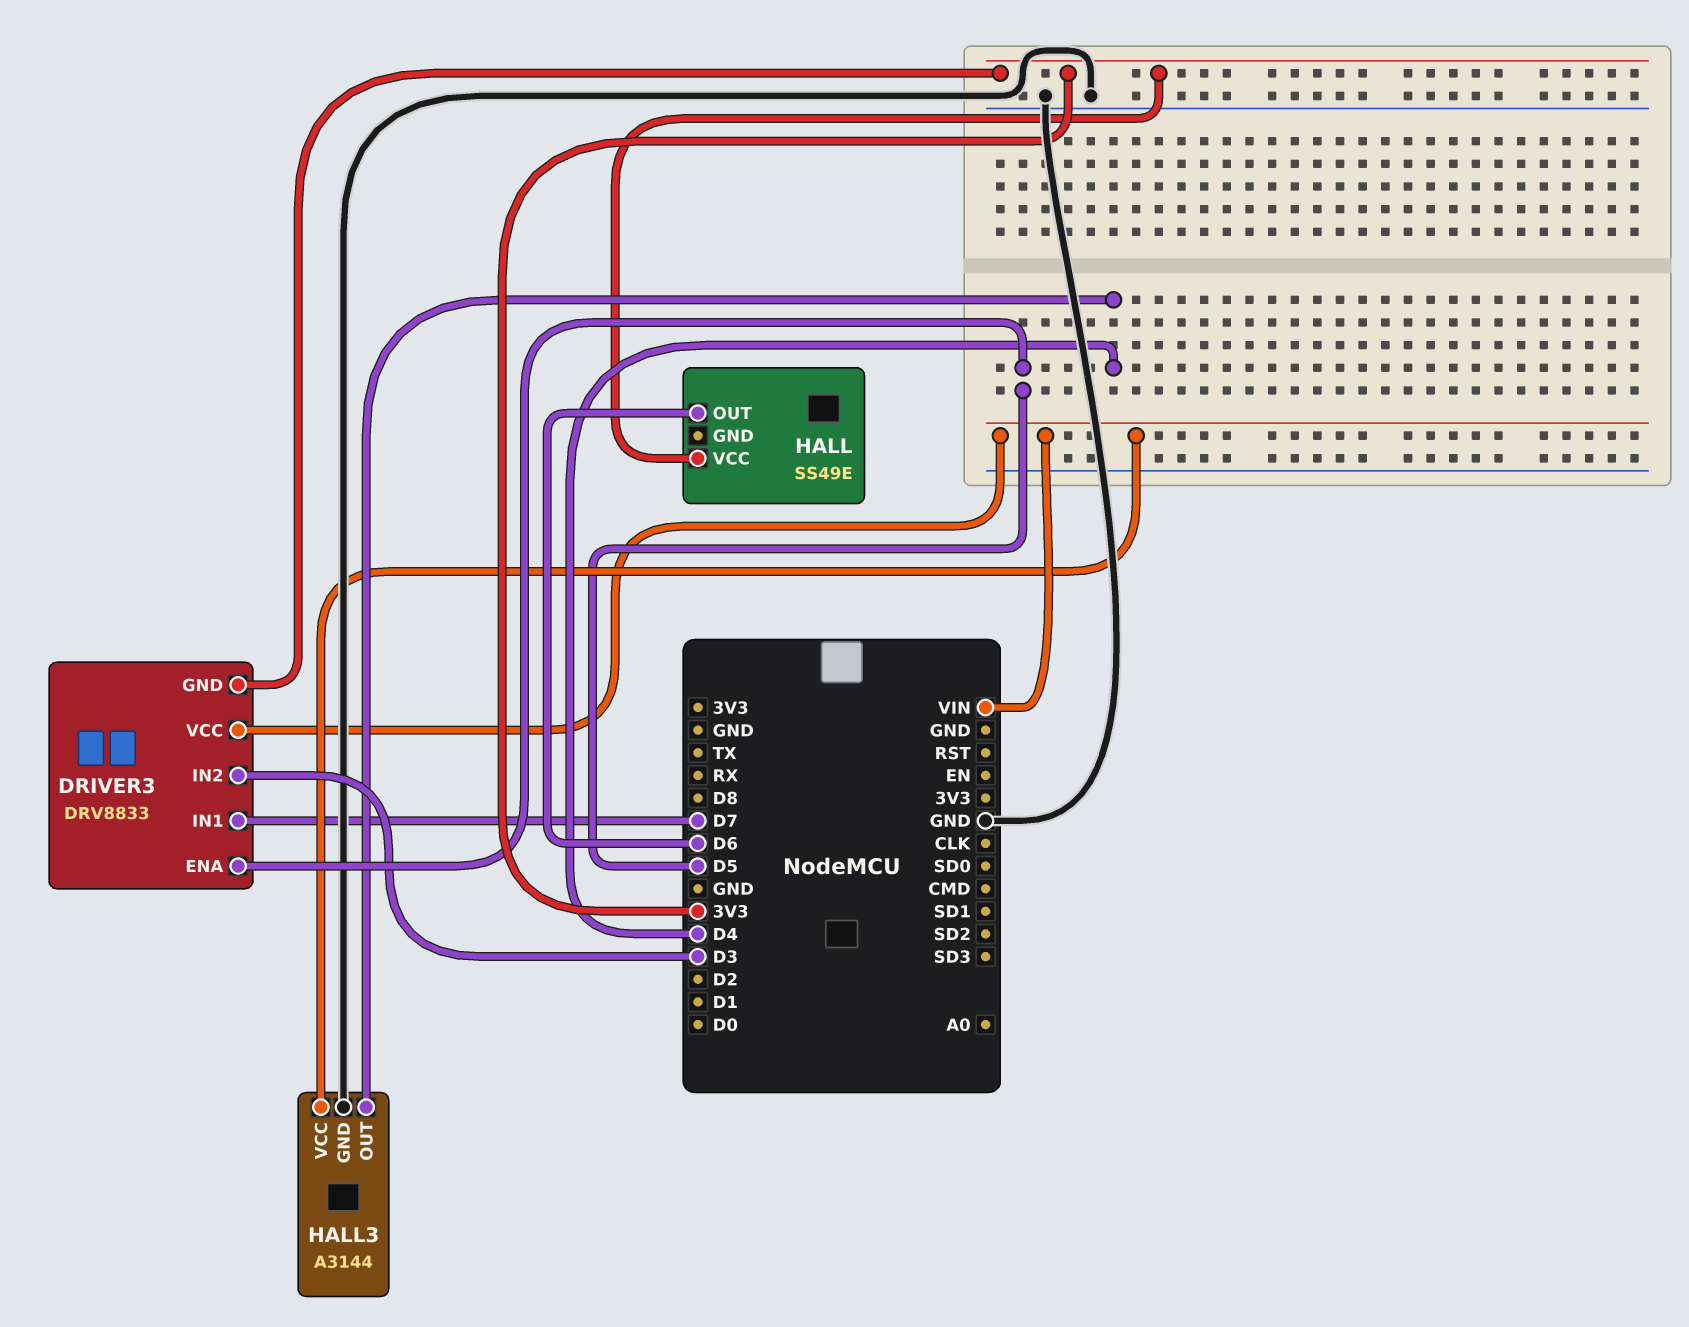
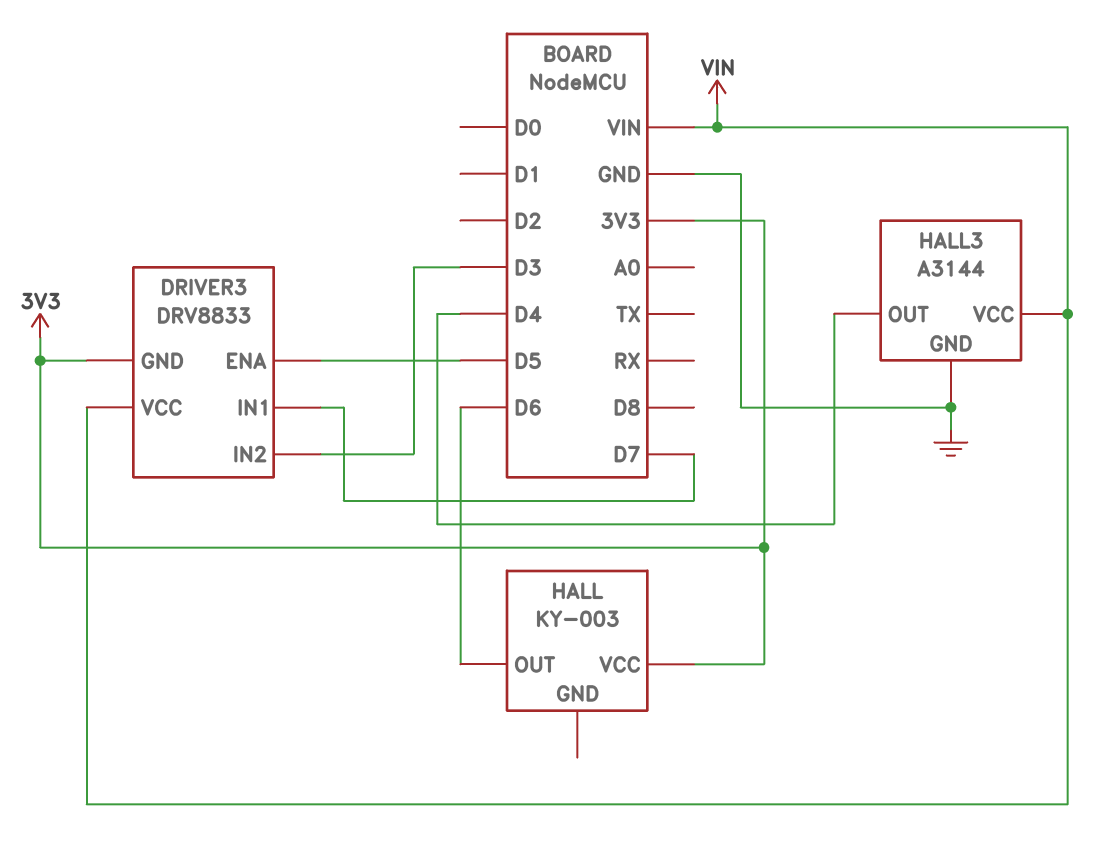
HALL: SS49E -> KY-003

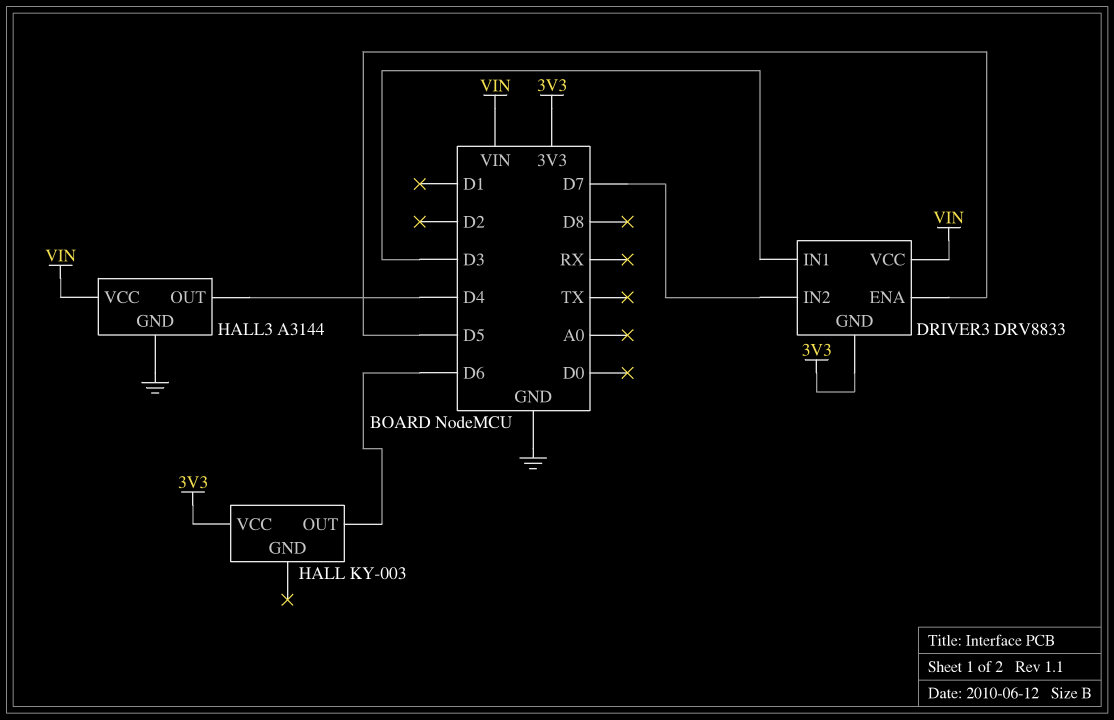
DRIVER3 pin IN1: D7 -> D3
DRIVER3 pin IN2: D3 -> D7

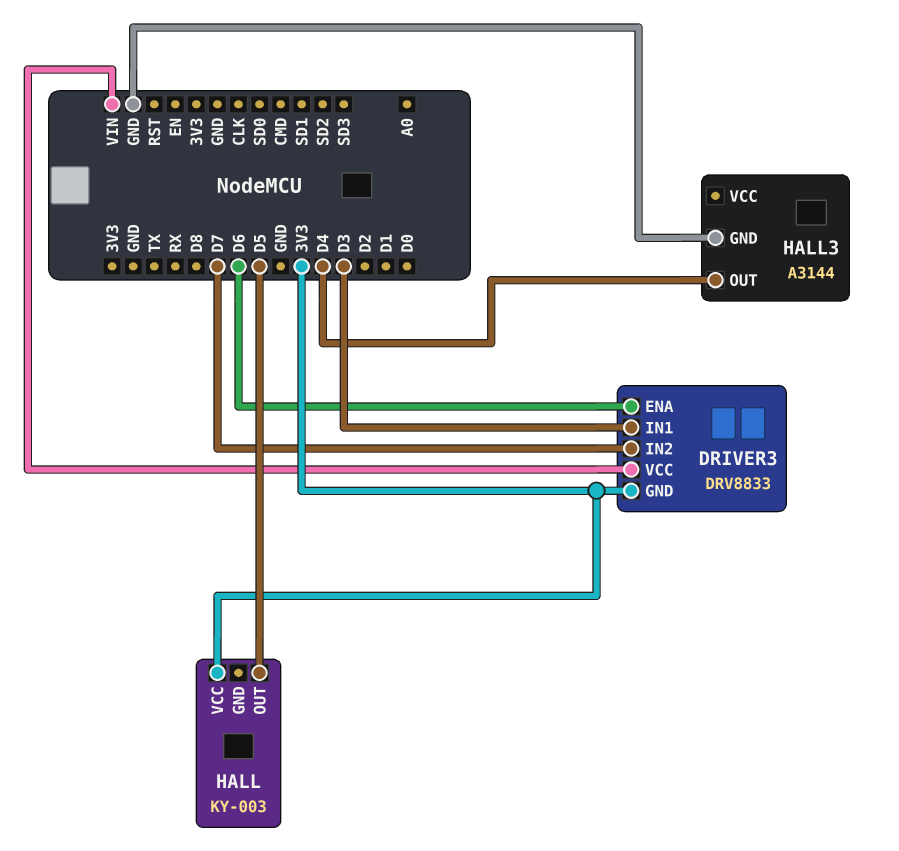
DRIVER3 pin ENA: D5 -> D6
HALL pin OUT: D6 -> D5
HALL3 pin VCC: VIN -> none

